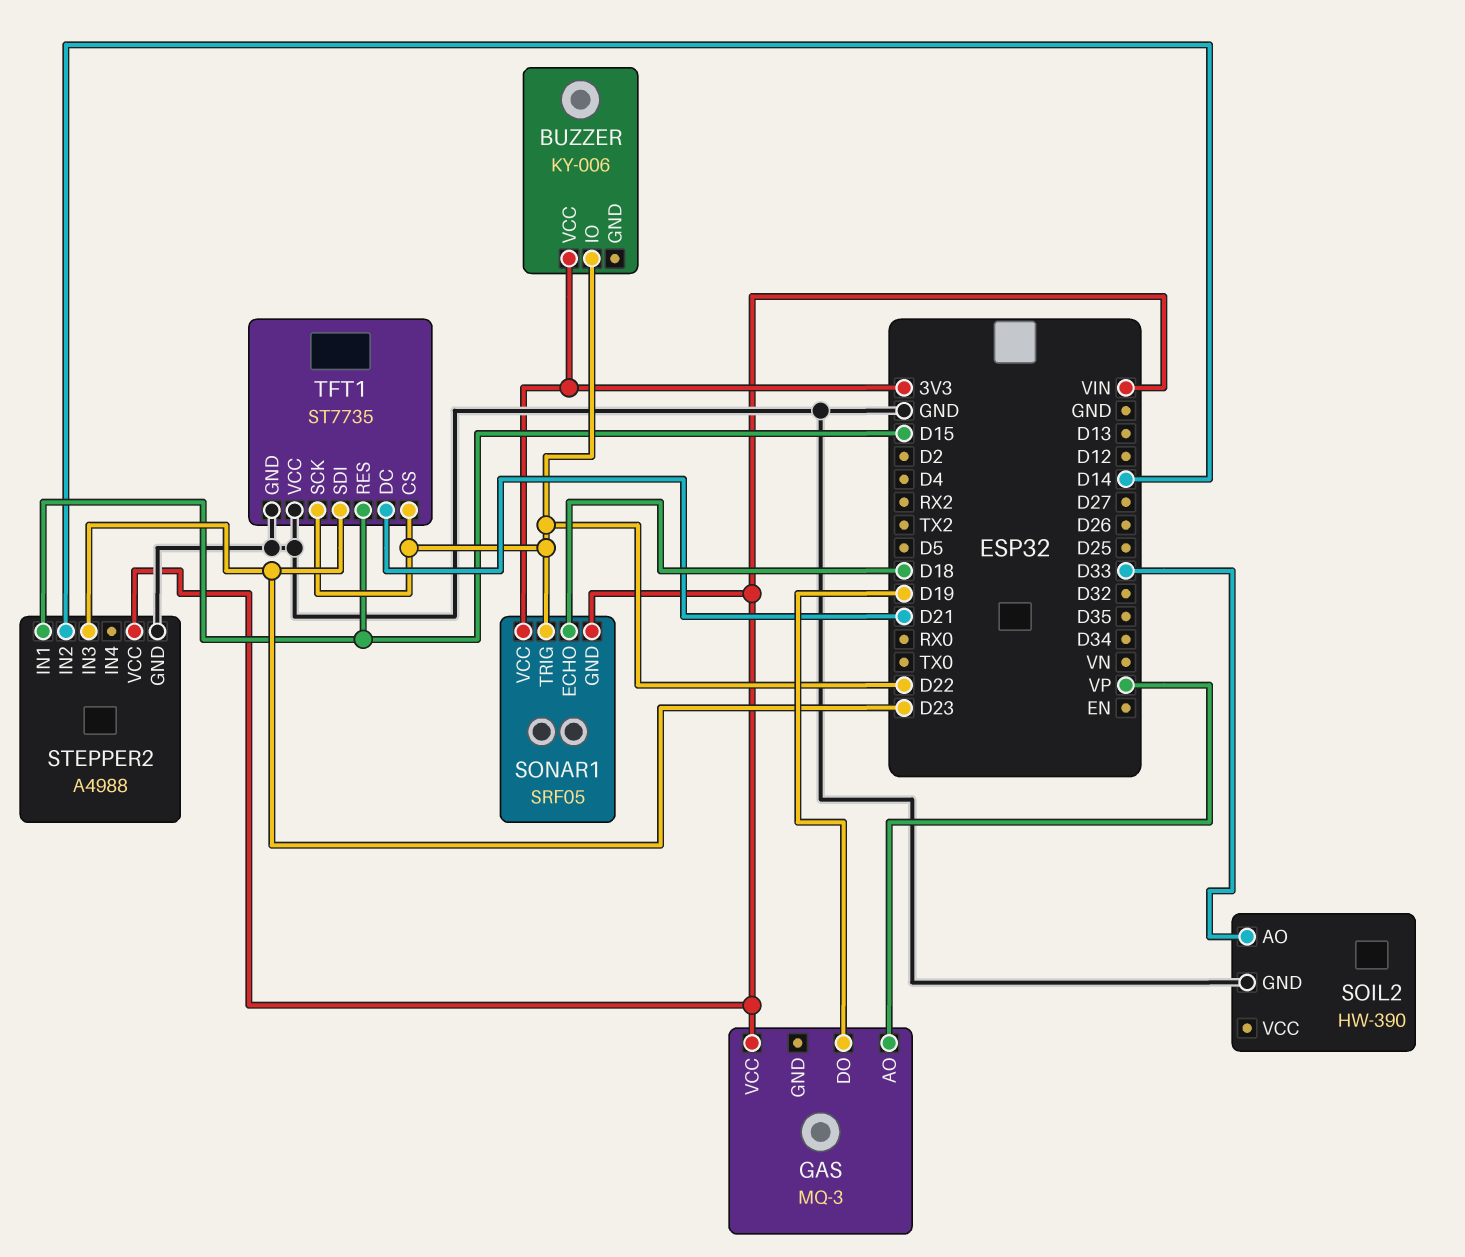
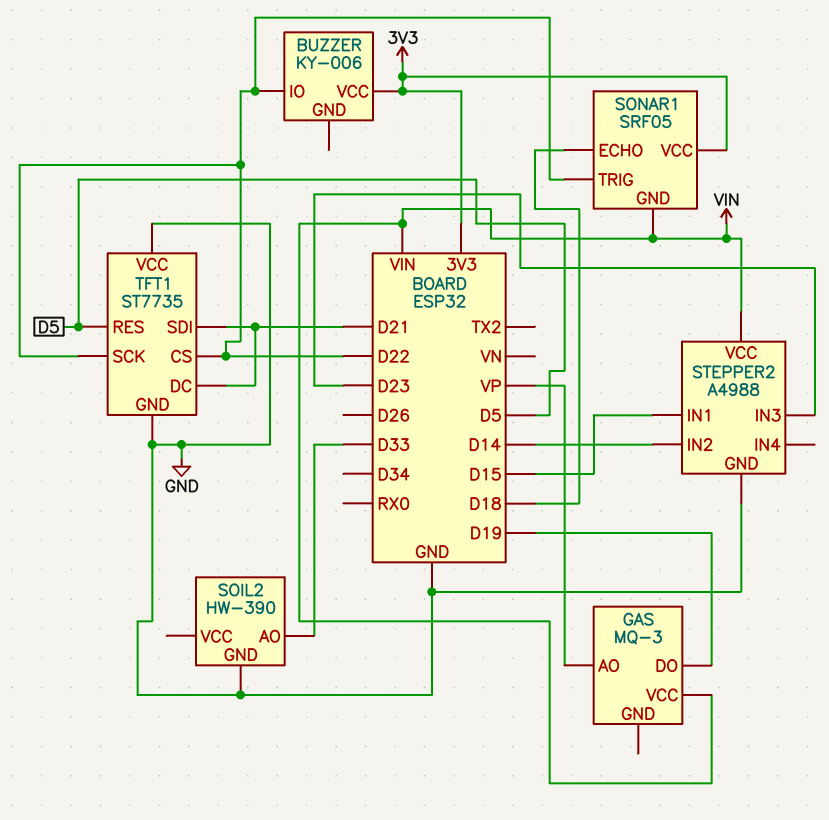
TFT1 pin RES: D15 -> D5
TFT1 pin SDI: D23 -> D21

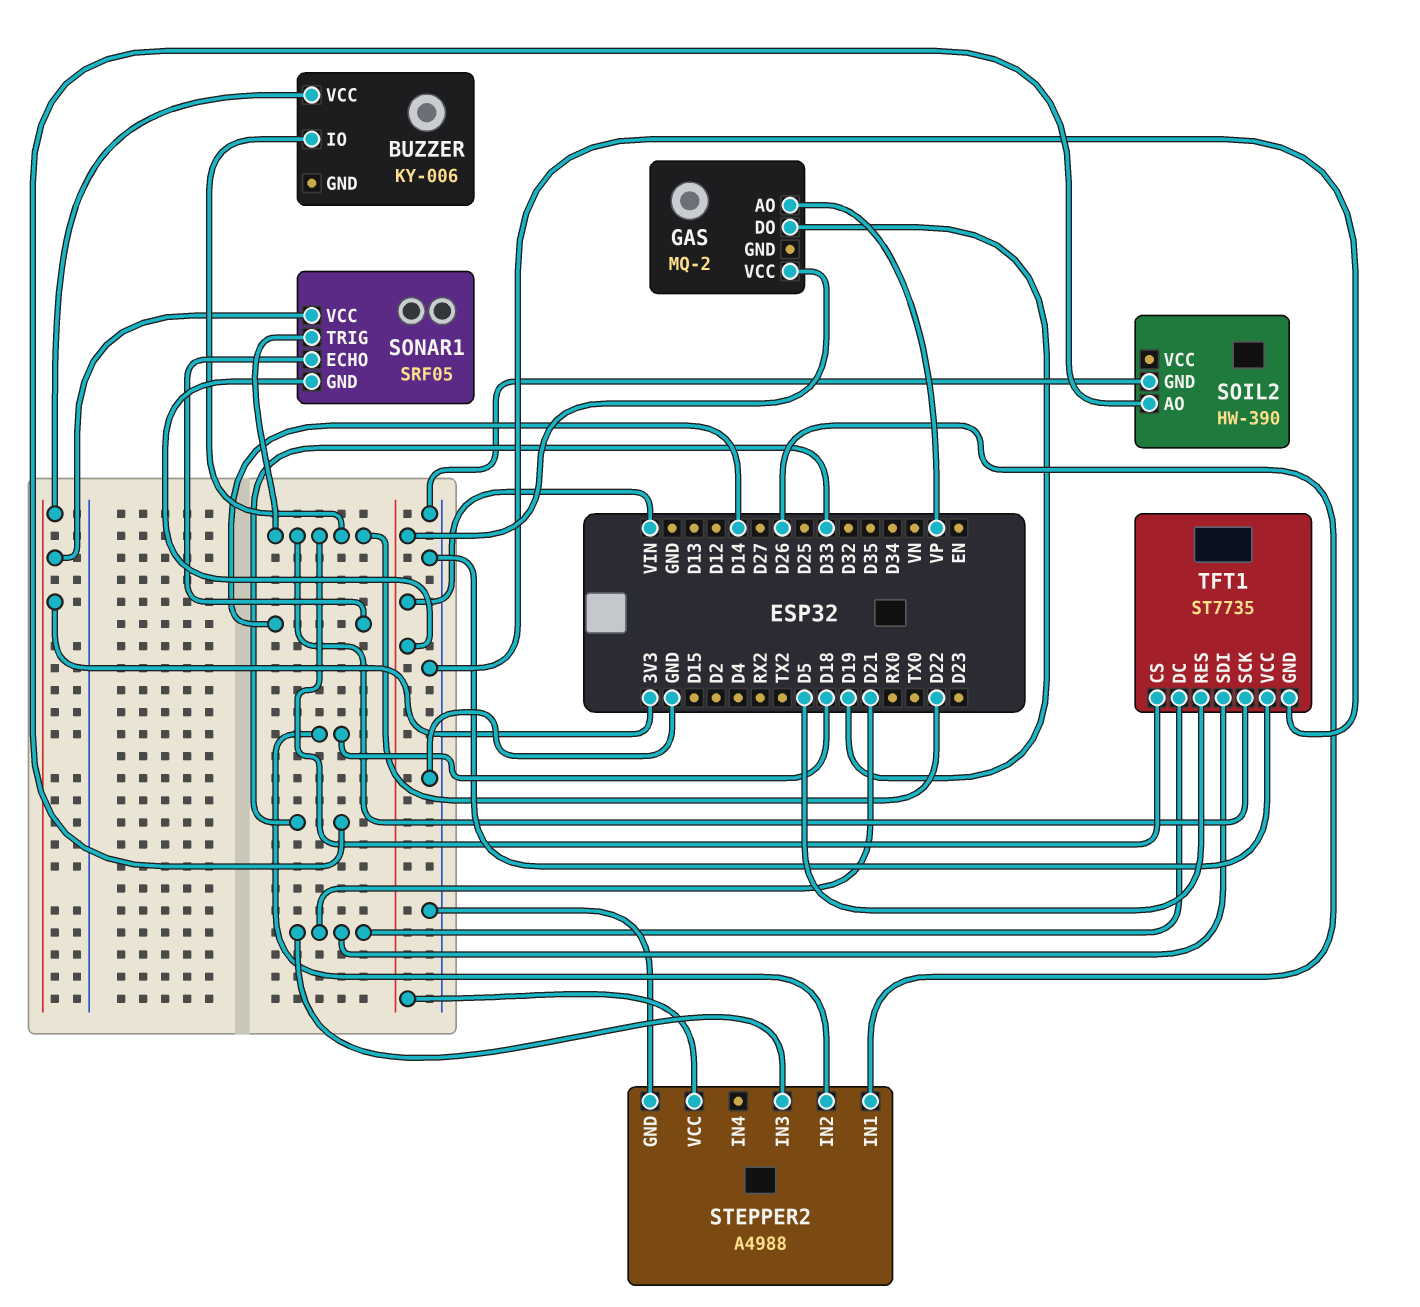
GAS: MQ-3 -> MQ-2
SONAR1 pin ECHO: D18 -> D14
STEPPER2 pin IN1: D15 -> D26
STEPPER2 pin IN2: D14 -> D18
STEPPER2 pin IN3: D23 -> D21

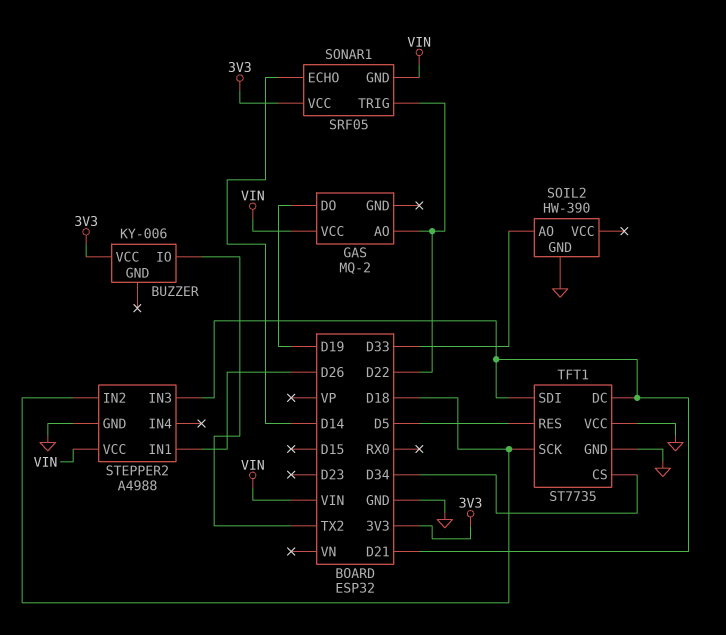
BUZZER pin IO: D22 -> TX2
GAS pin AO: VP -> D22
TFT1 pin CS: D22 -> D34
TFT1 pin SCK: D22 -> D18

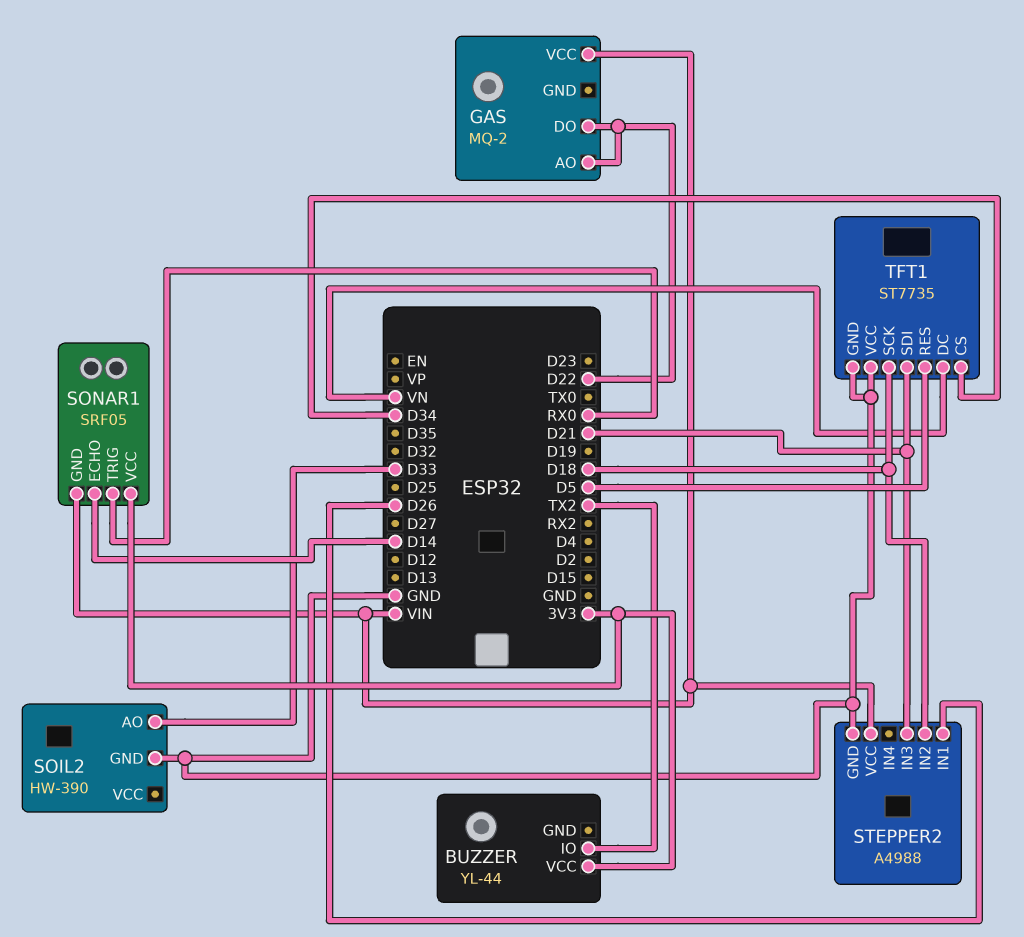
BUZZER: KY-006 -> YL-44
GAS pin DO: D19 -> D22
SONAR1 pin TRIG: D22 -> RX0
TFT1 pin DC: D21 -> VN

